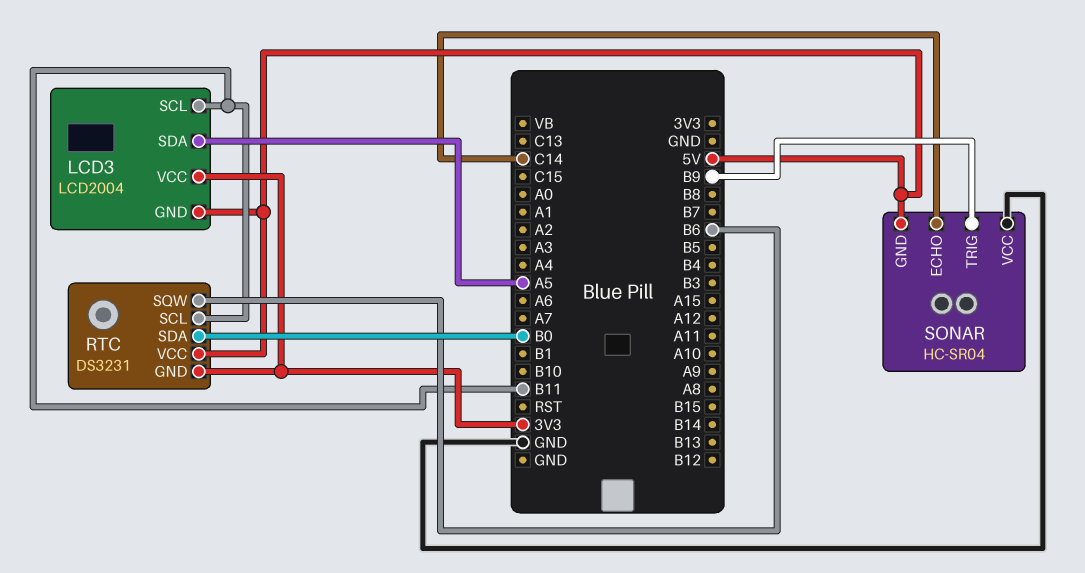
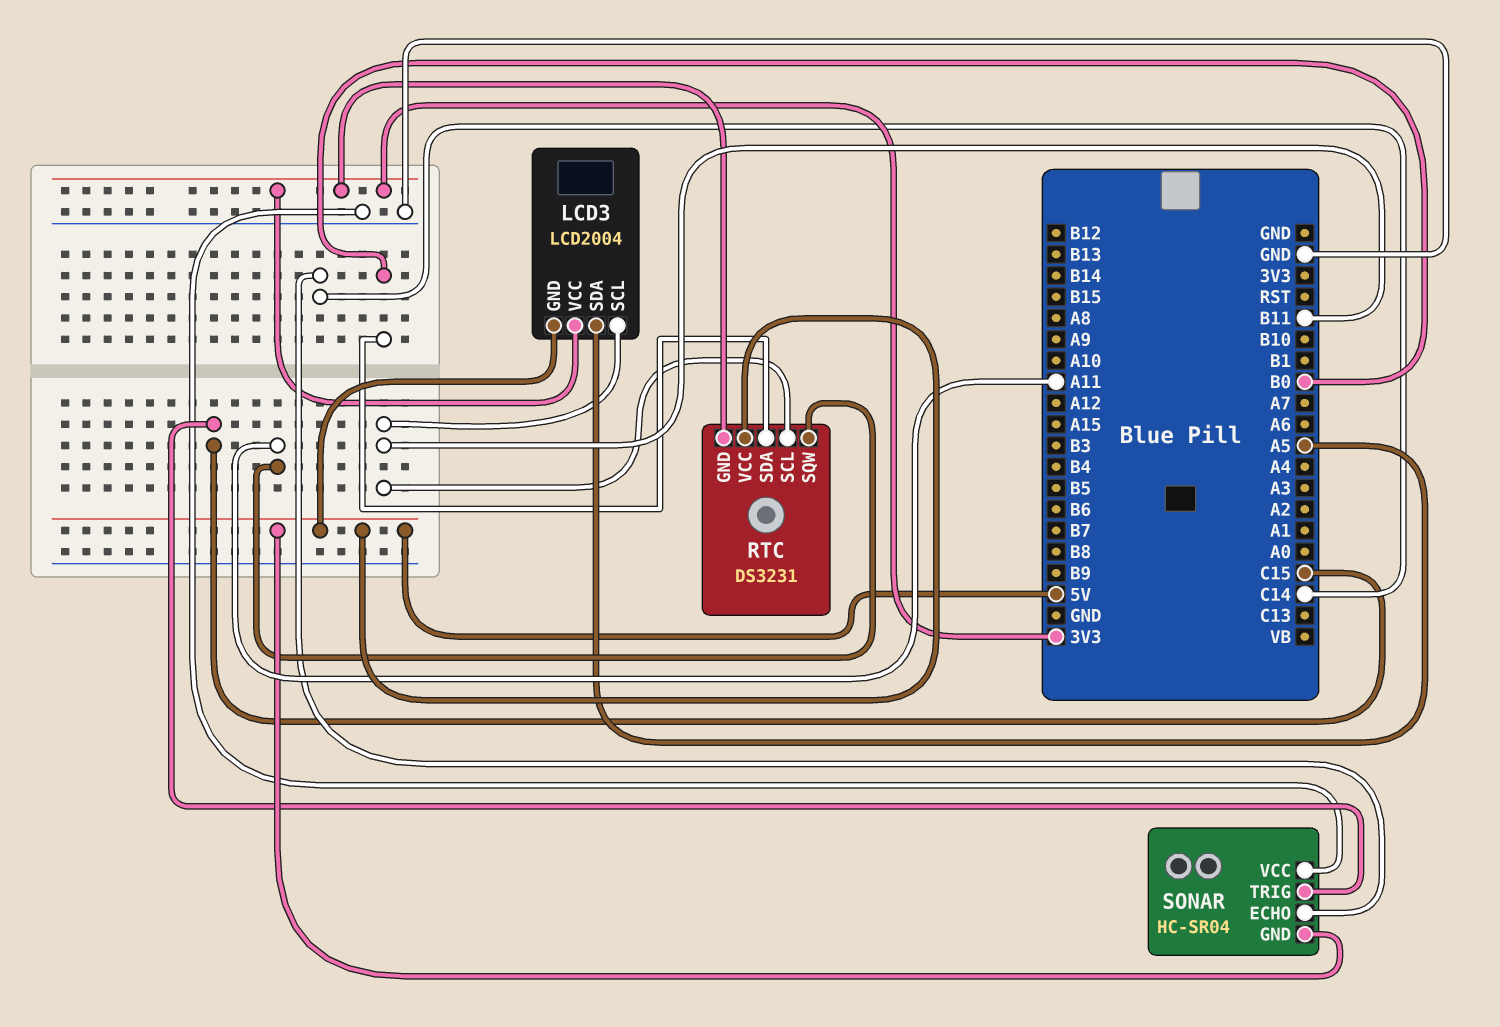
RTC pin SQW: B6 -> A11
SONAR pin TRIG: B9 -> C15

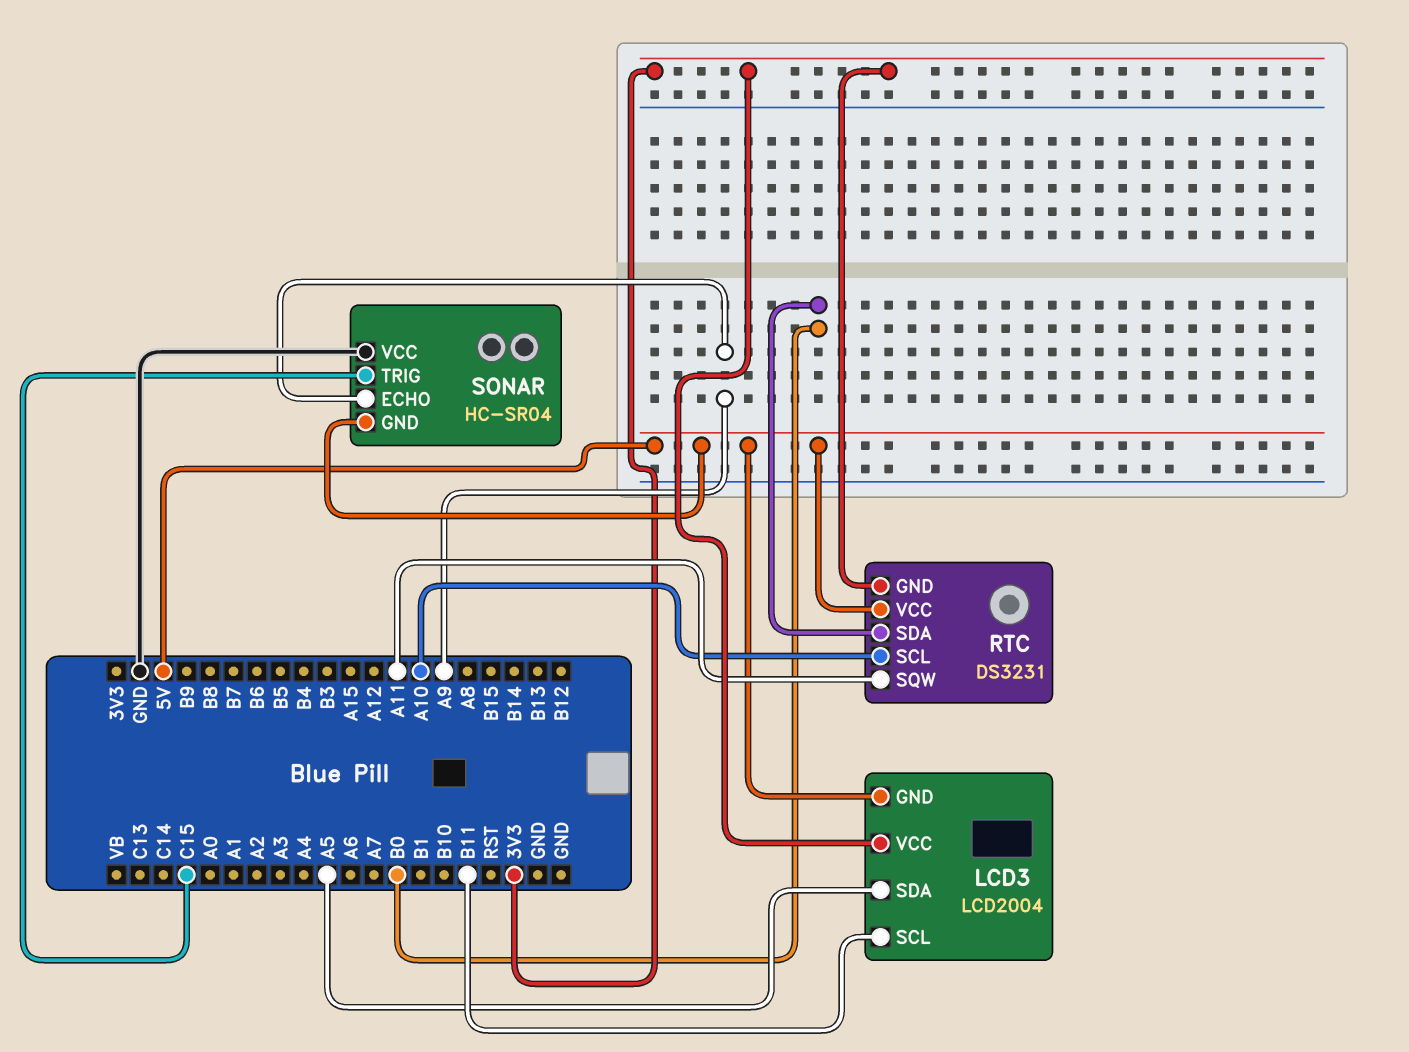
RTC pin SCL: B11 -> A10
SONAR pin ECHO: C14 -> A9

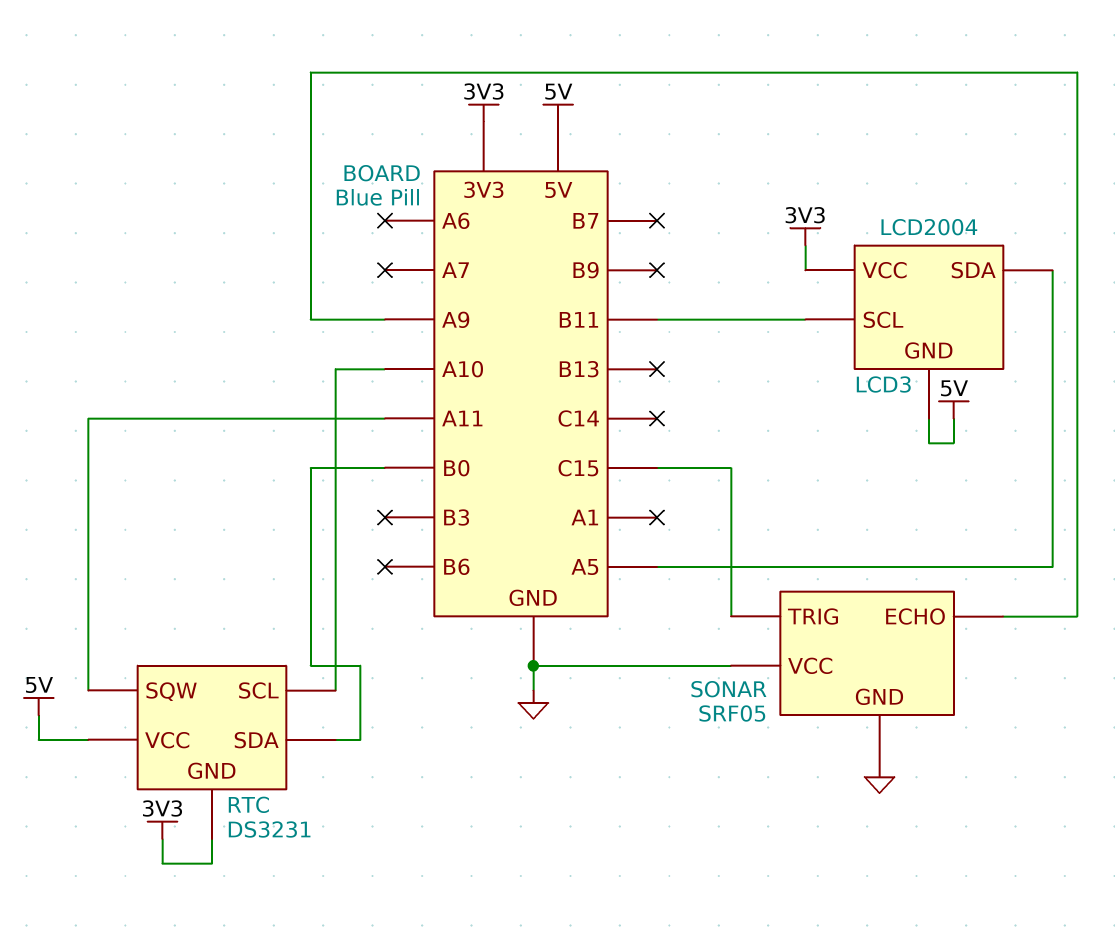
SONAR: HC-SR04 -> SRF05
SONAR pin GND: 5V -> GND

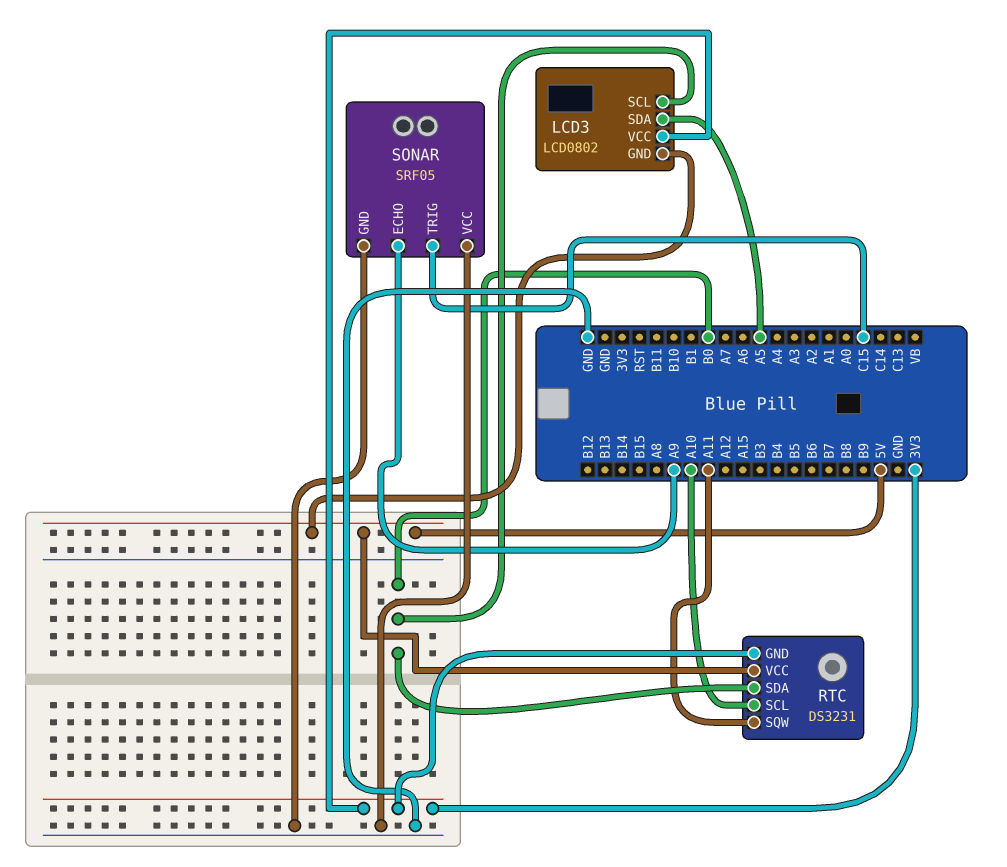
LCD3: LCD2004 -> LCD0802
LCD3 pin SCL: B11 -> B0

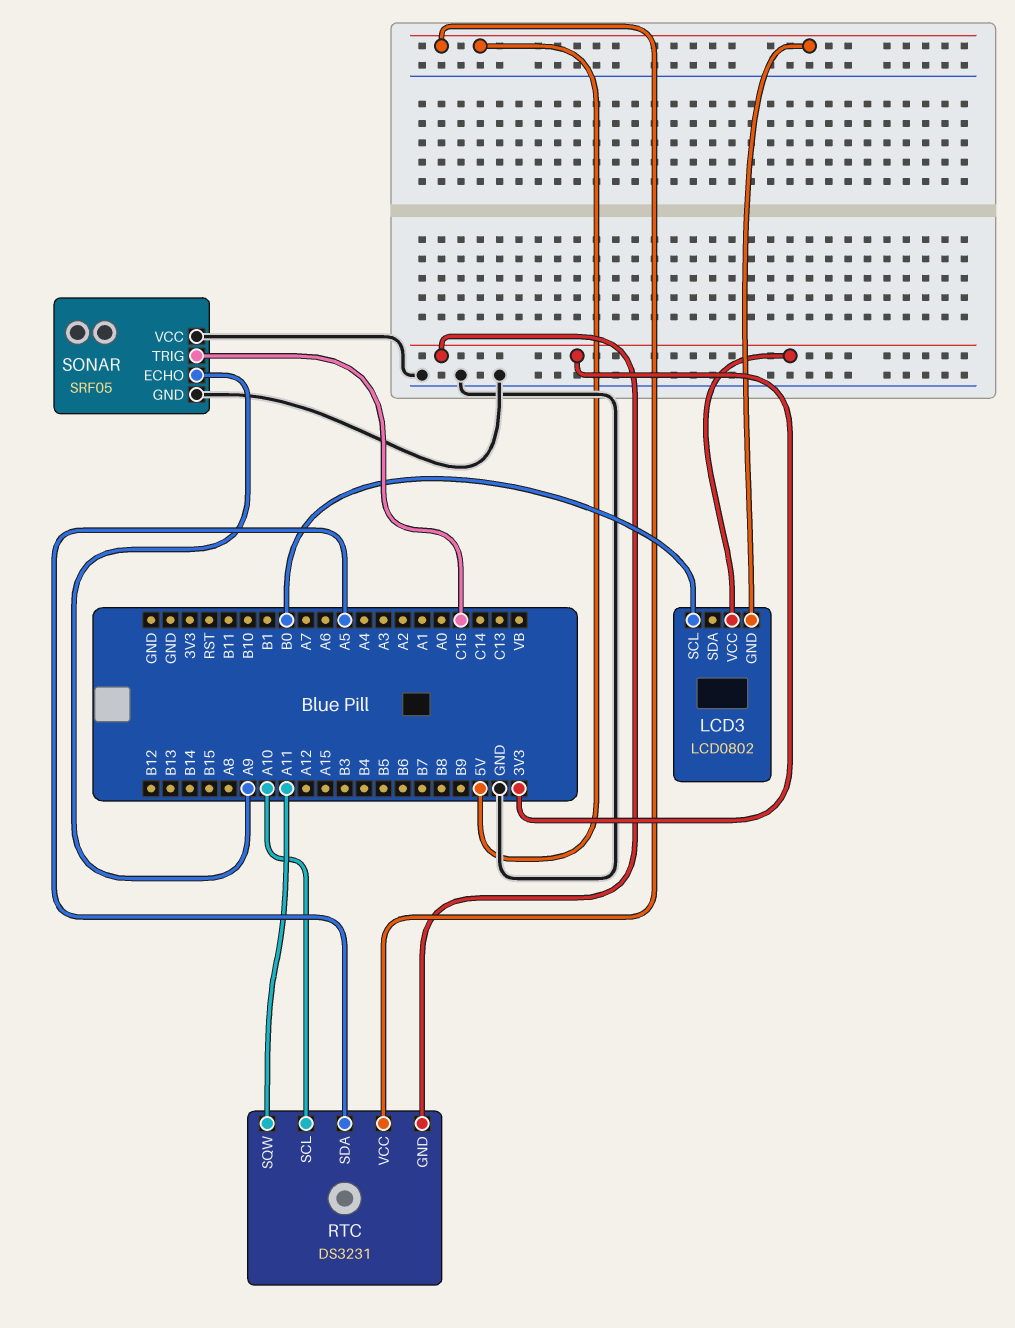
LCD3 pin SDA: A5 -> none
RTC pin SDA: B0 -> A5

